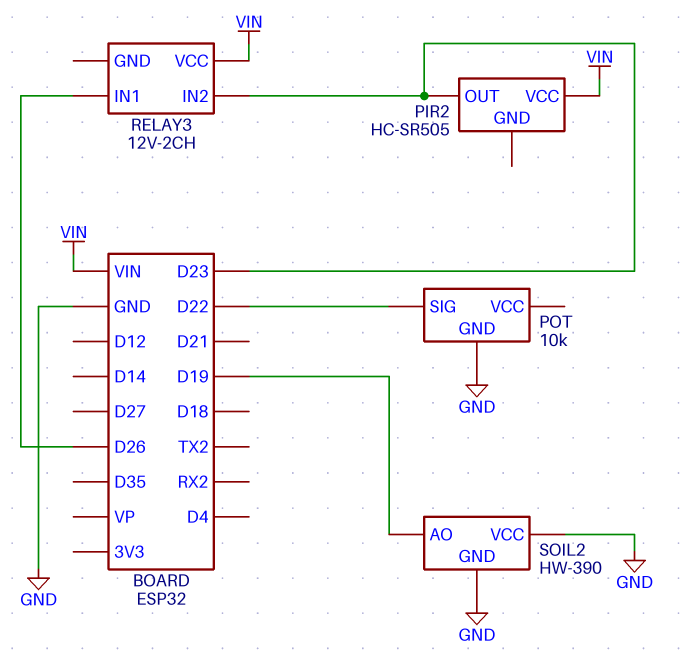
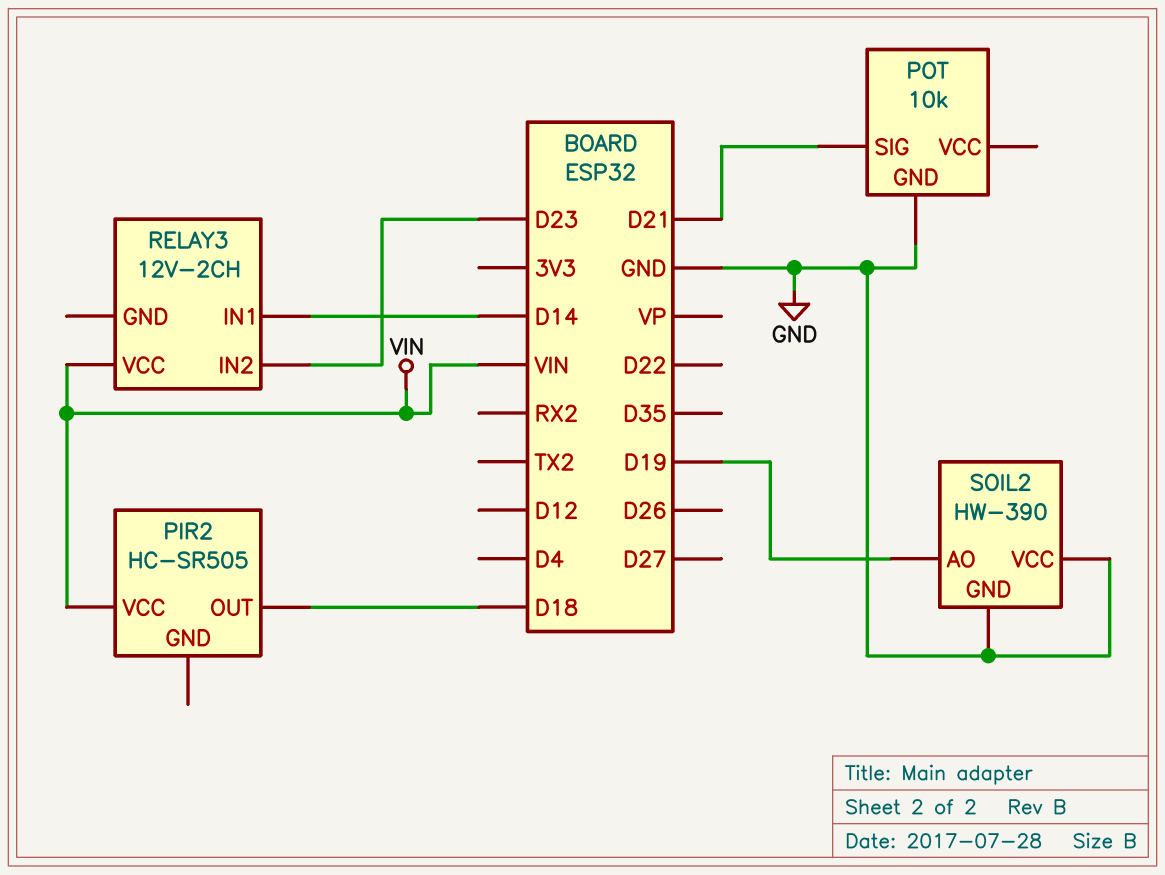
PIR2 pin OUT: D23 -> D18
POT pin SIG: D22 -> D21
RELAY3 pin IN1: D26 -> D14

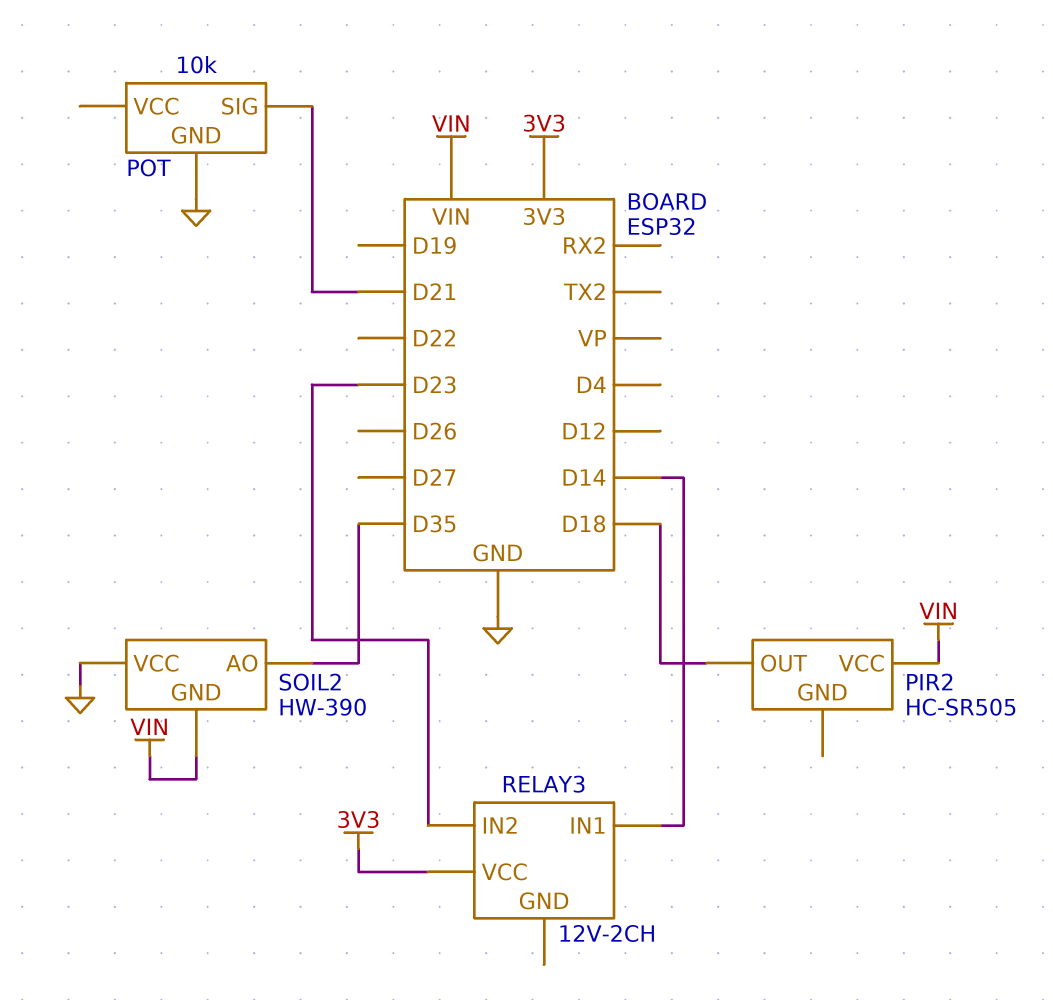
RELAY3 pin VCC: VIN -> 3V3
SOIL2 pin AO: D19 -> D35
SOIL2 pin GND: GND -> VIN

